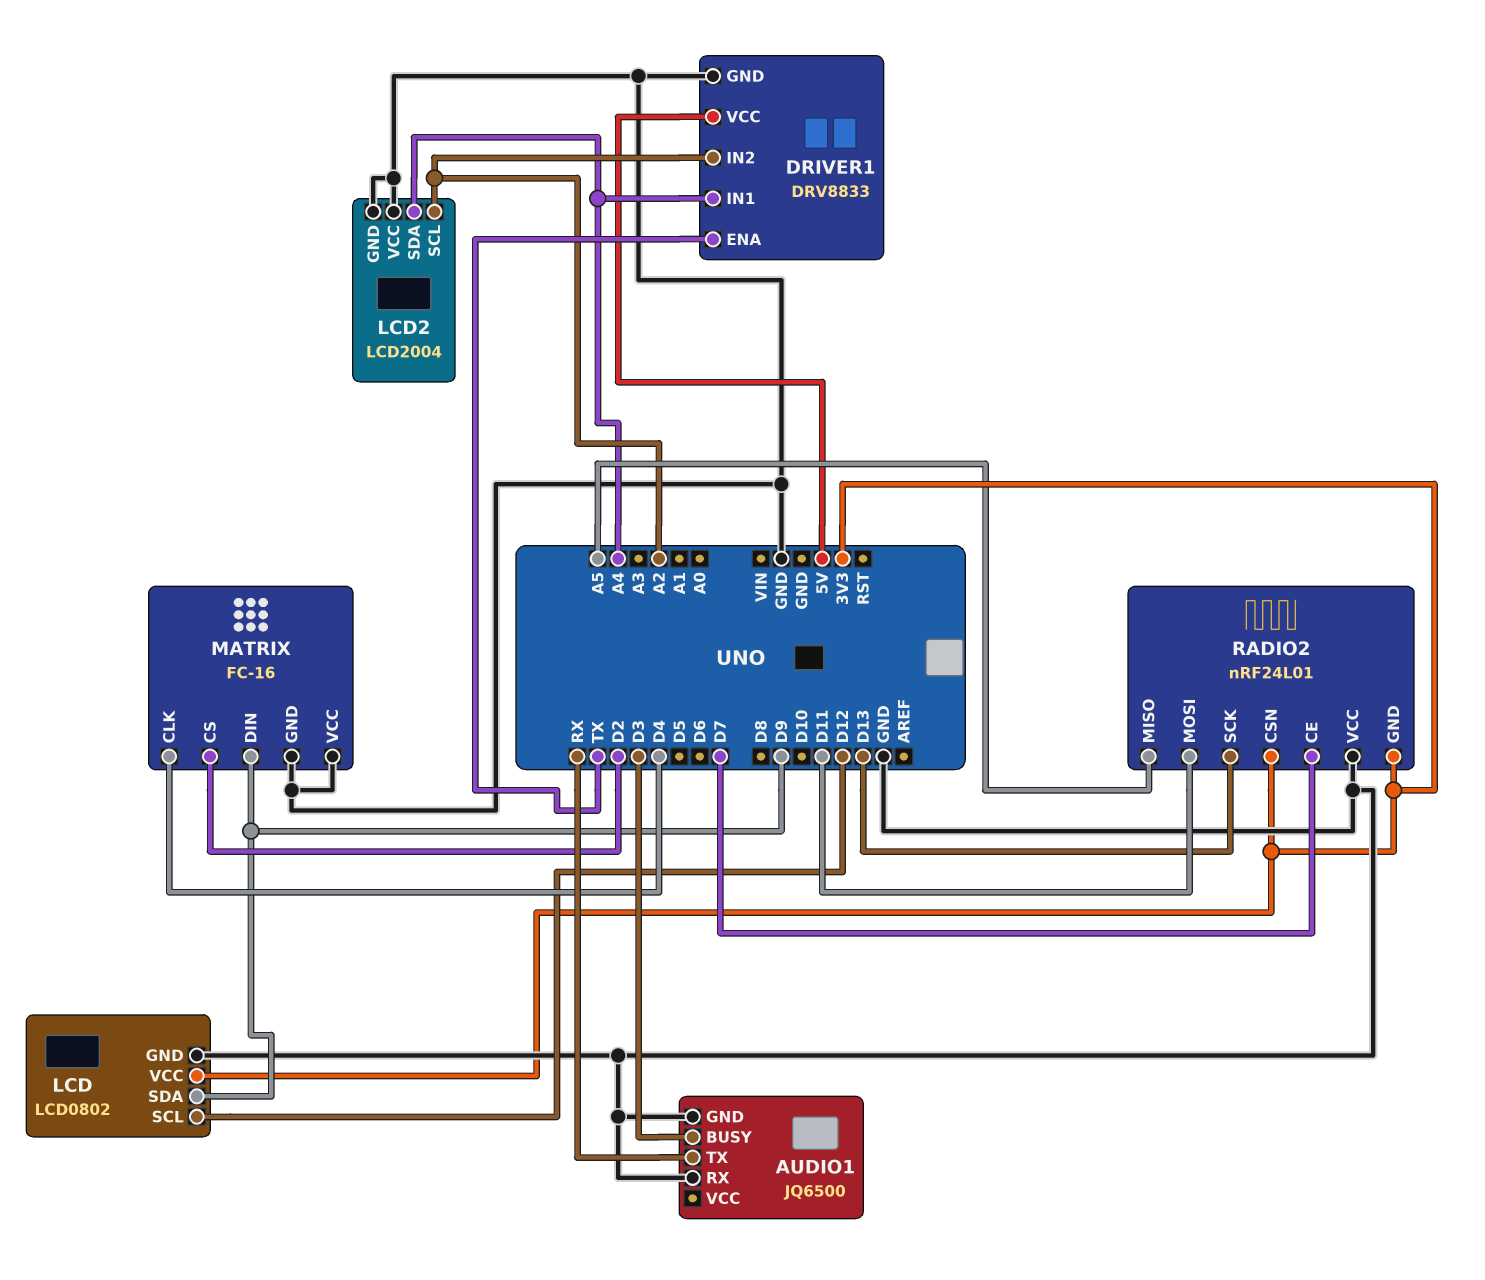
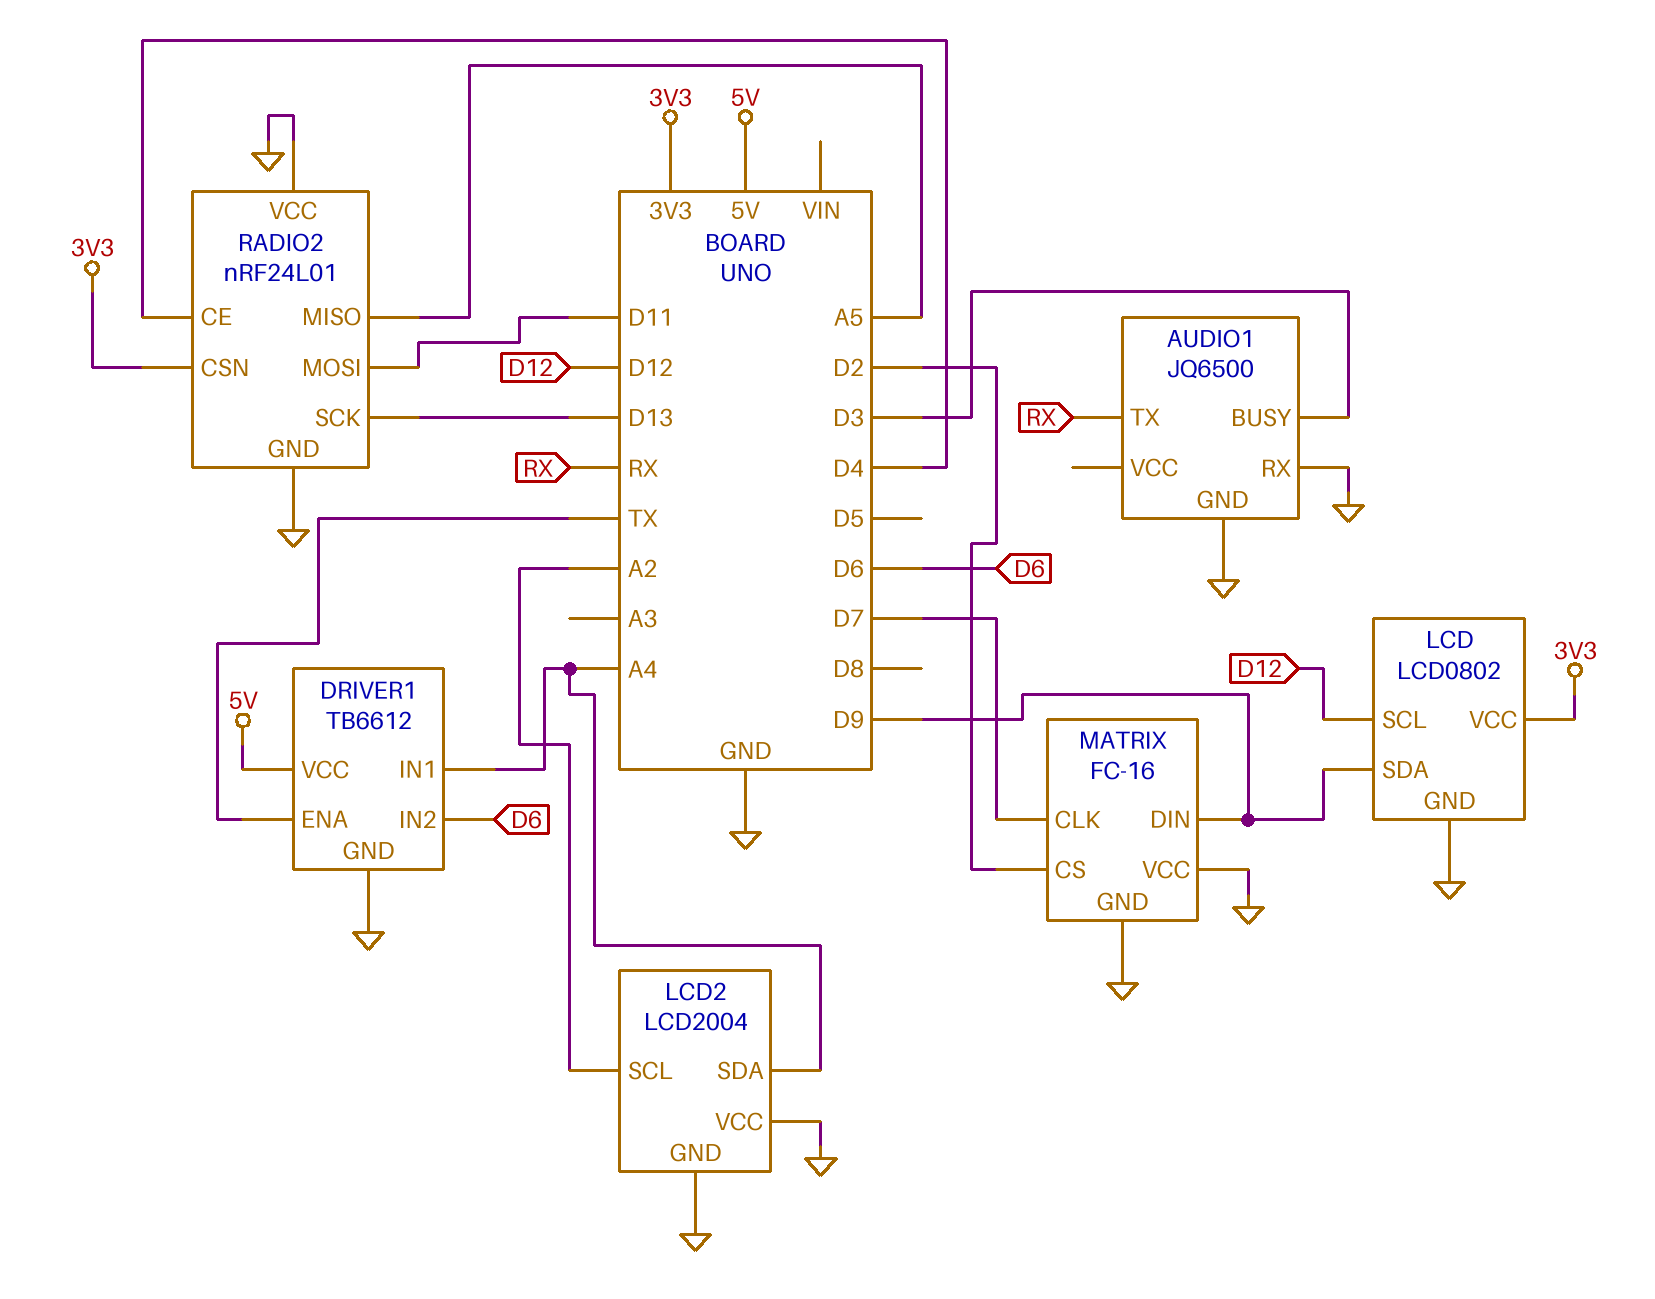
DRIVER1: DRV8833 -> TB6612
DRIVER1 pin IN2: A2 -> D6
MATRIX pin CLK: D4 -> D7
RADIO2 pin CE: D7 -> D4
RADIO2 pin GND: 3V3 -> GND

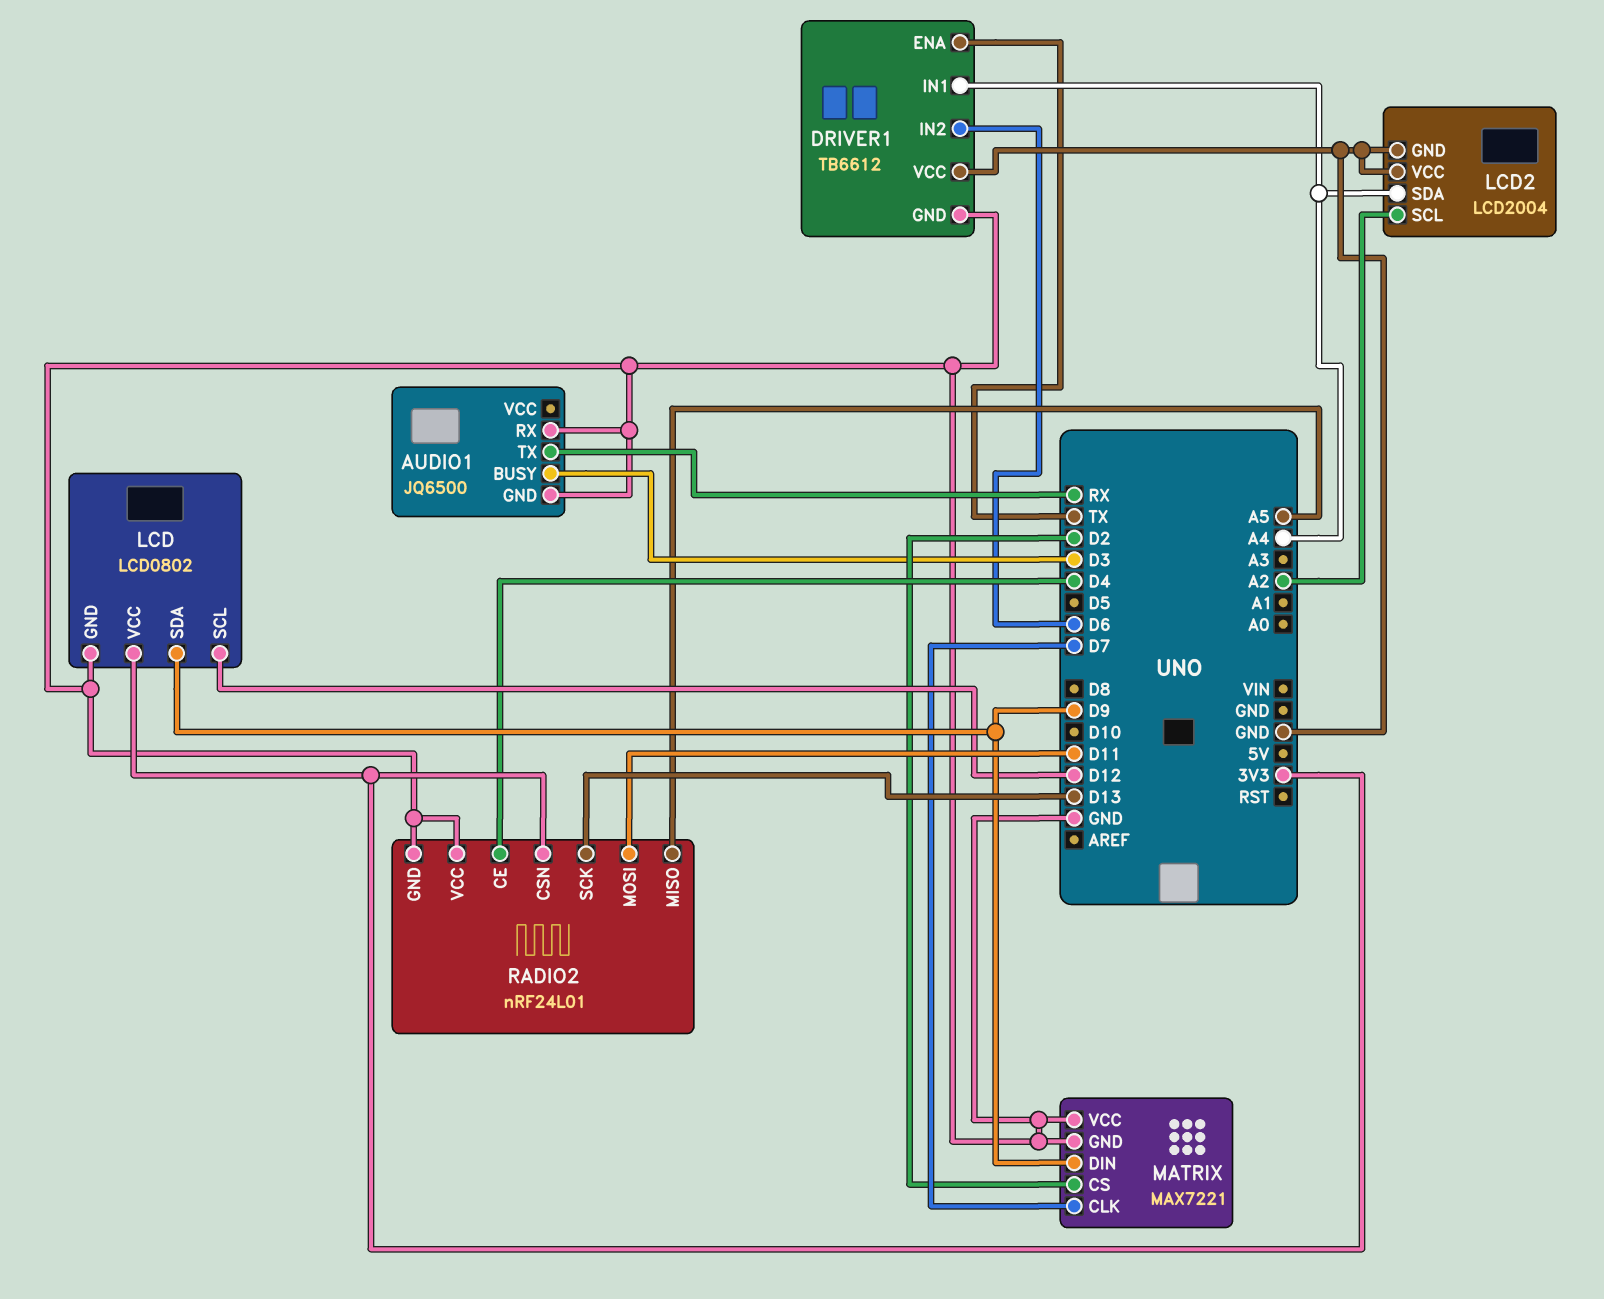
DRIVER1 pin VCC: 5V -> GND
MATRIX: FC-16 -> MAX7221

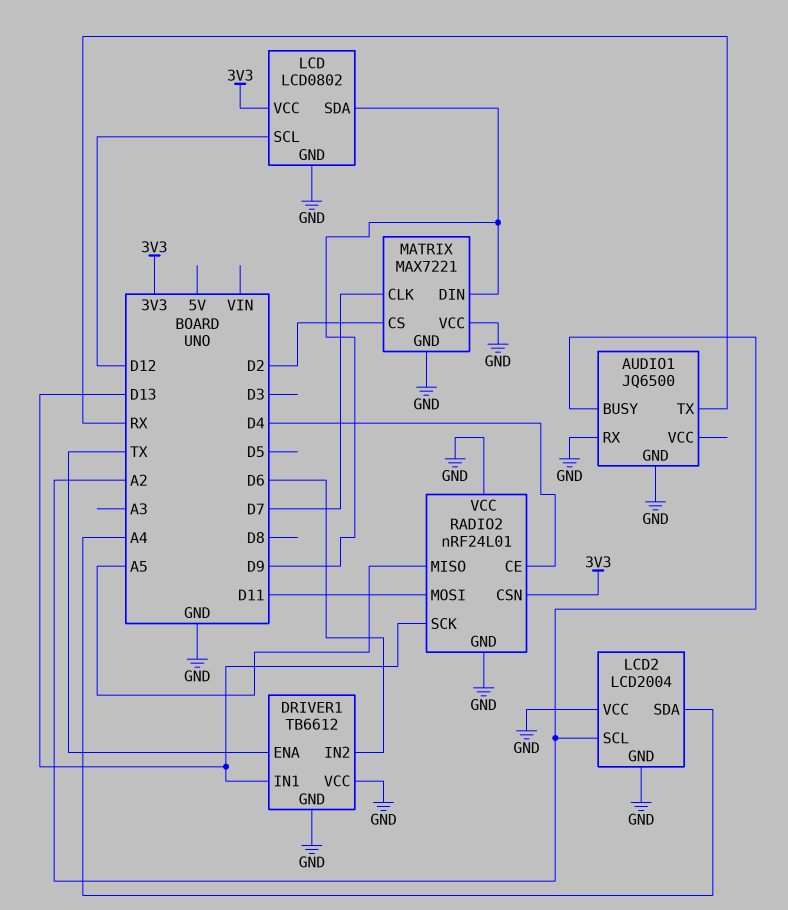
AUDIO1 pin BUSY: D3 -> A2
DRIVER1 pin IN1: A4 -> D13

